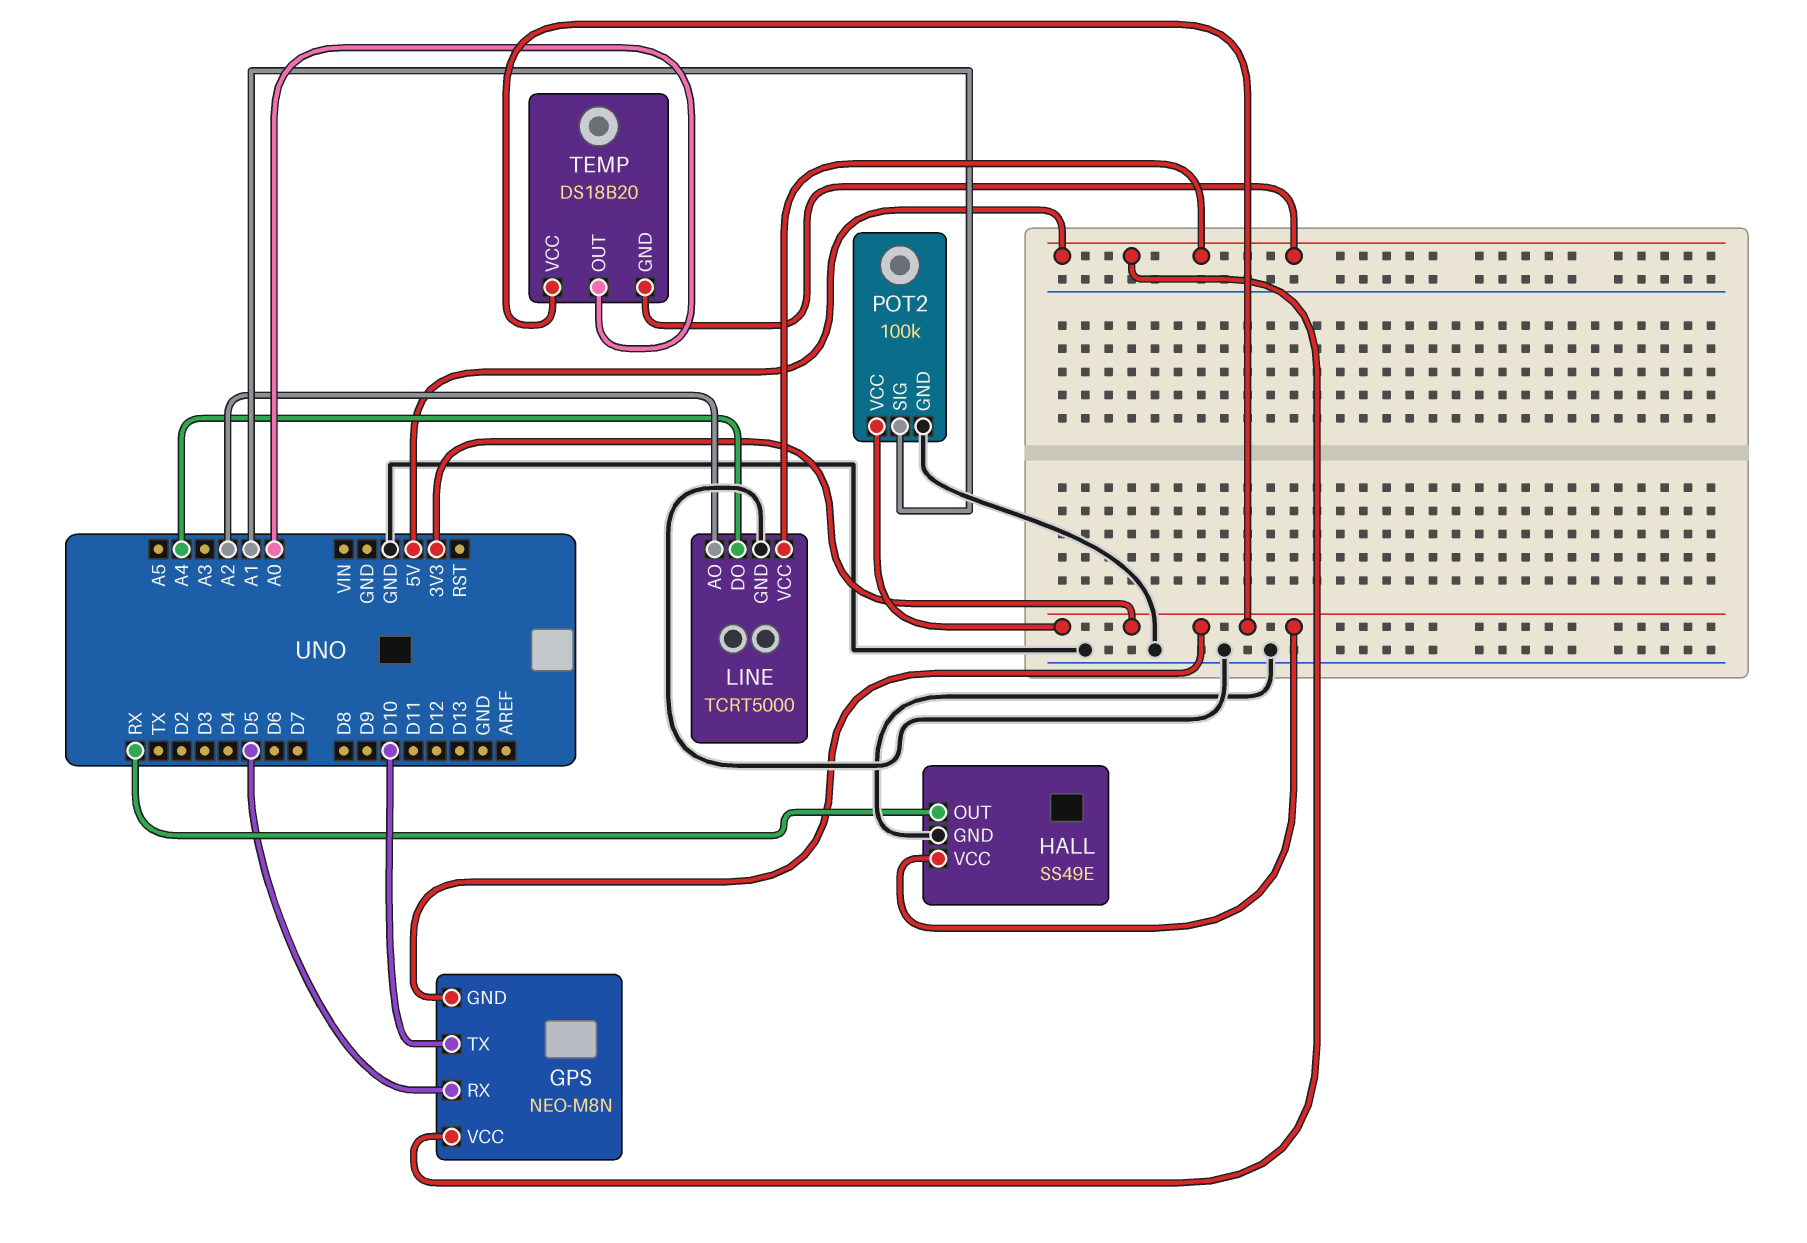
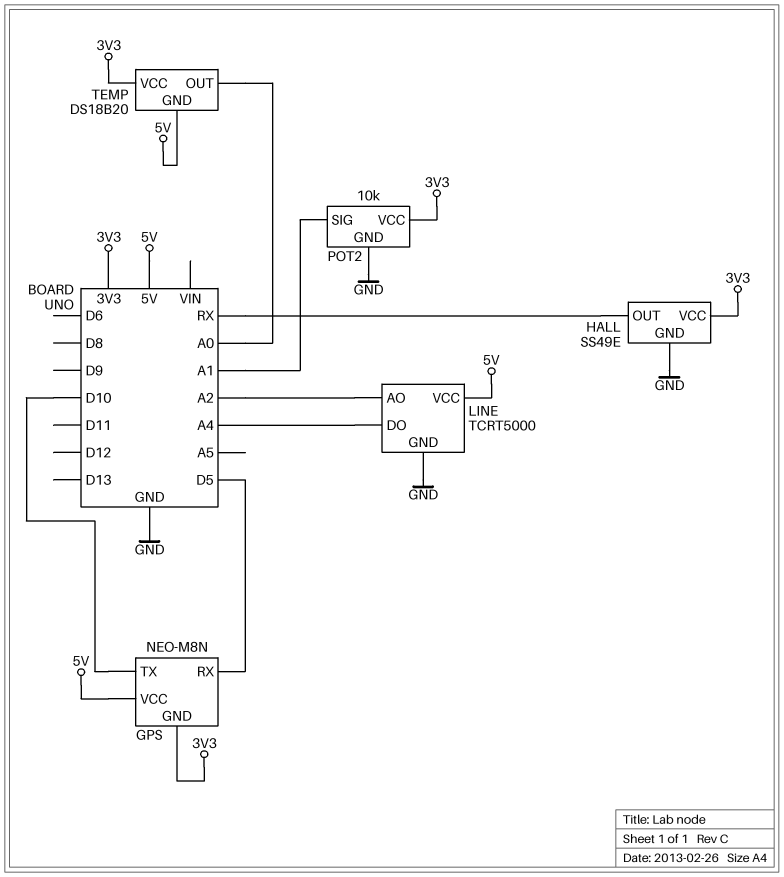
POT2: 100k -> 10k

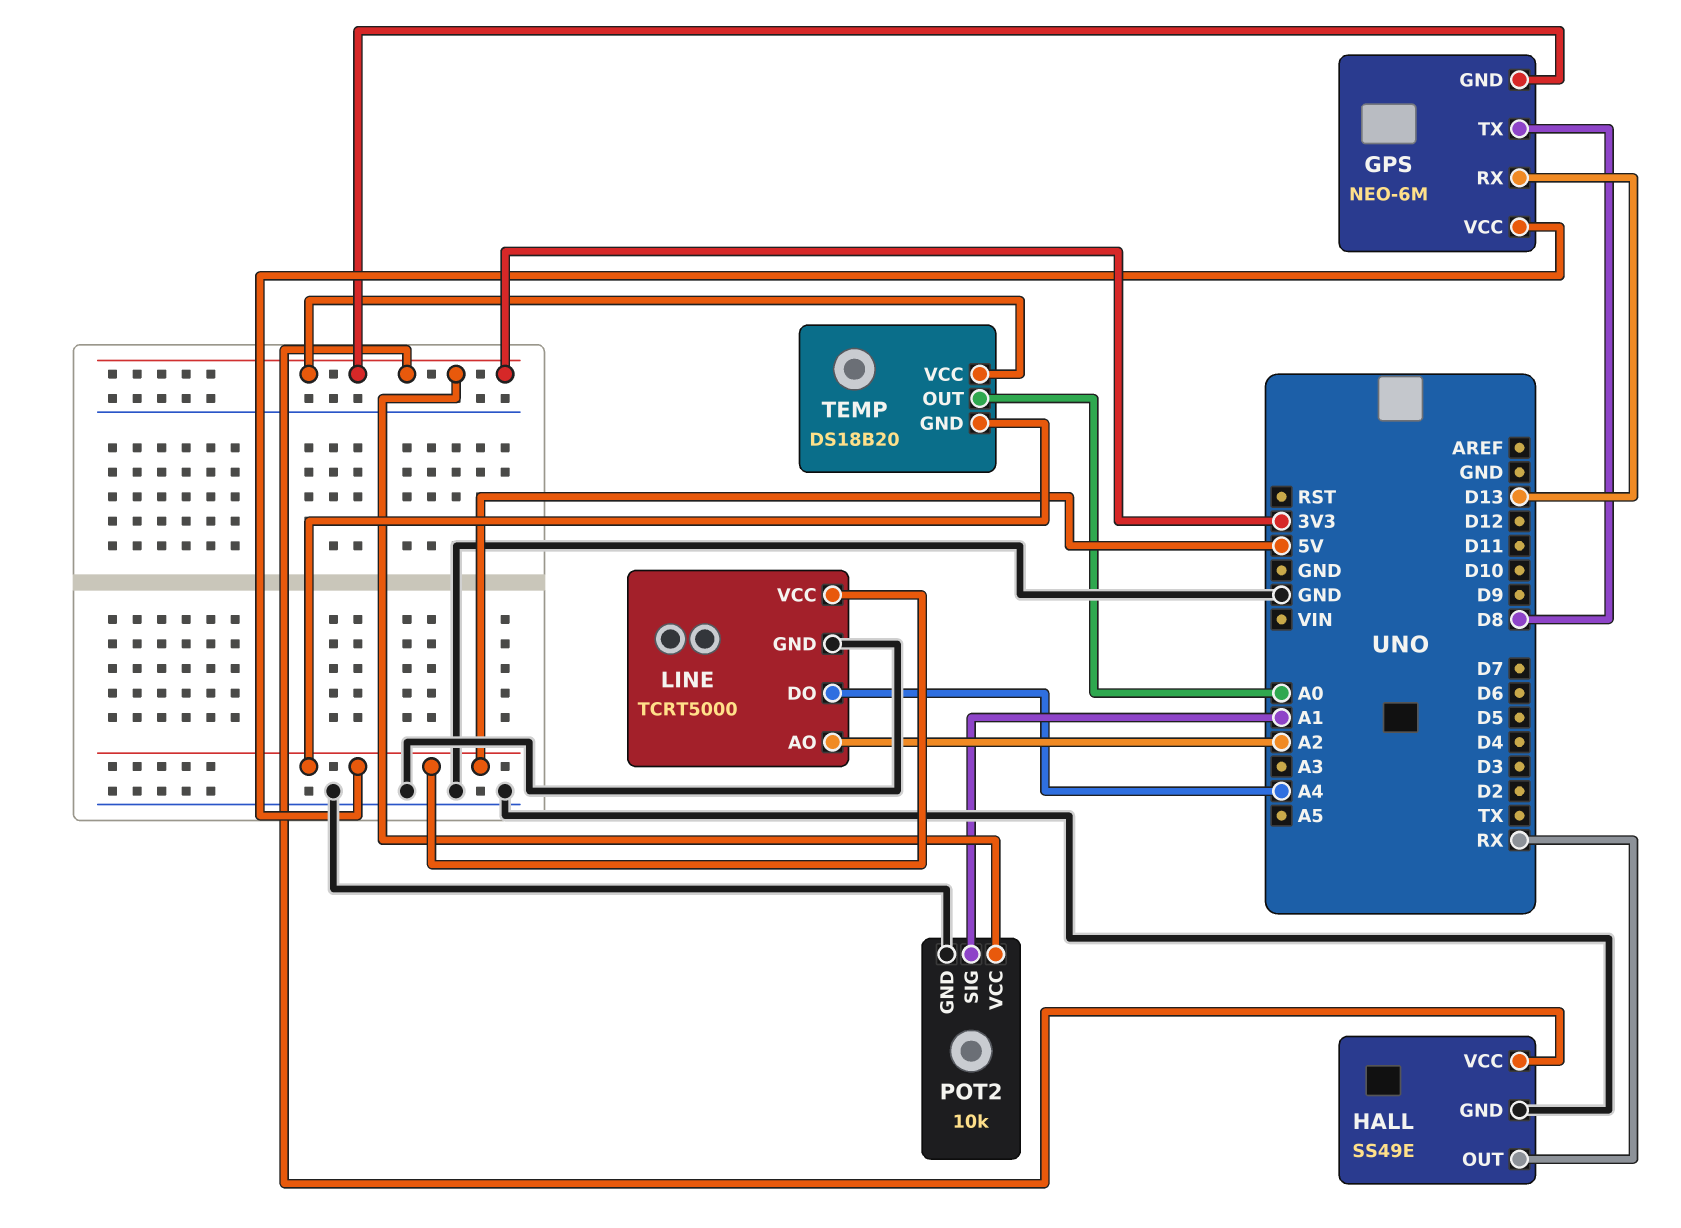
GPS: NEO-M8N -> NEO-6M
GPS pin RX: D5 -> D13
GPS pin TX: D10 -> D8

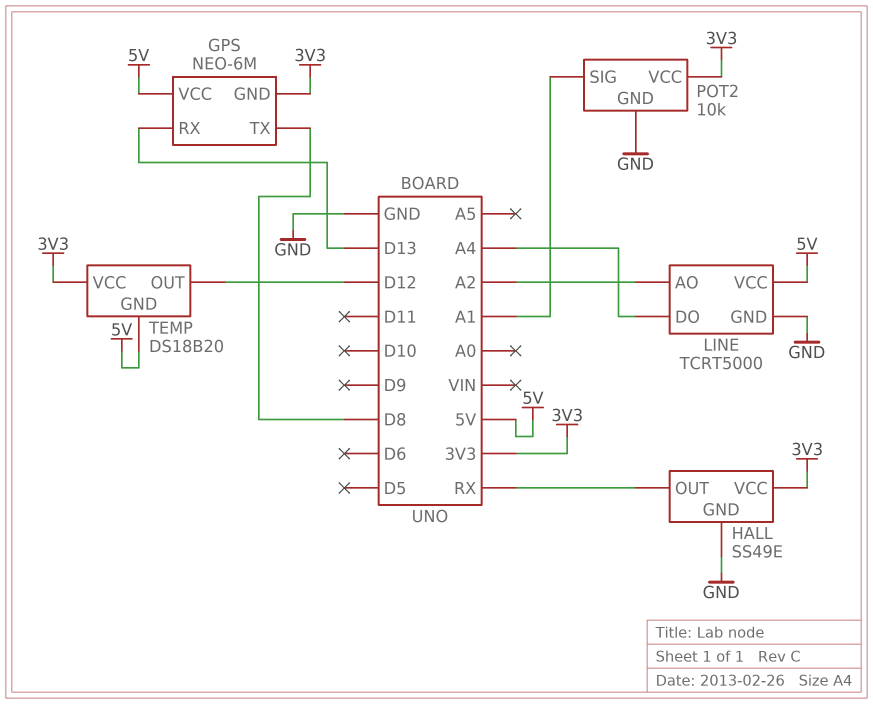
TEMP pin OUT: A0 -> D12

